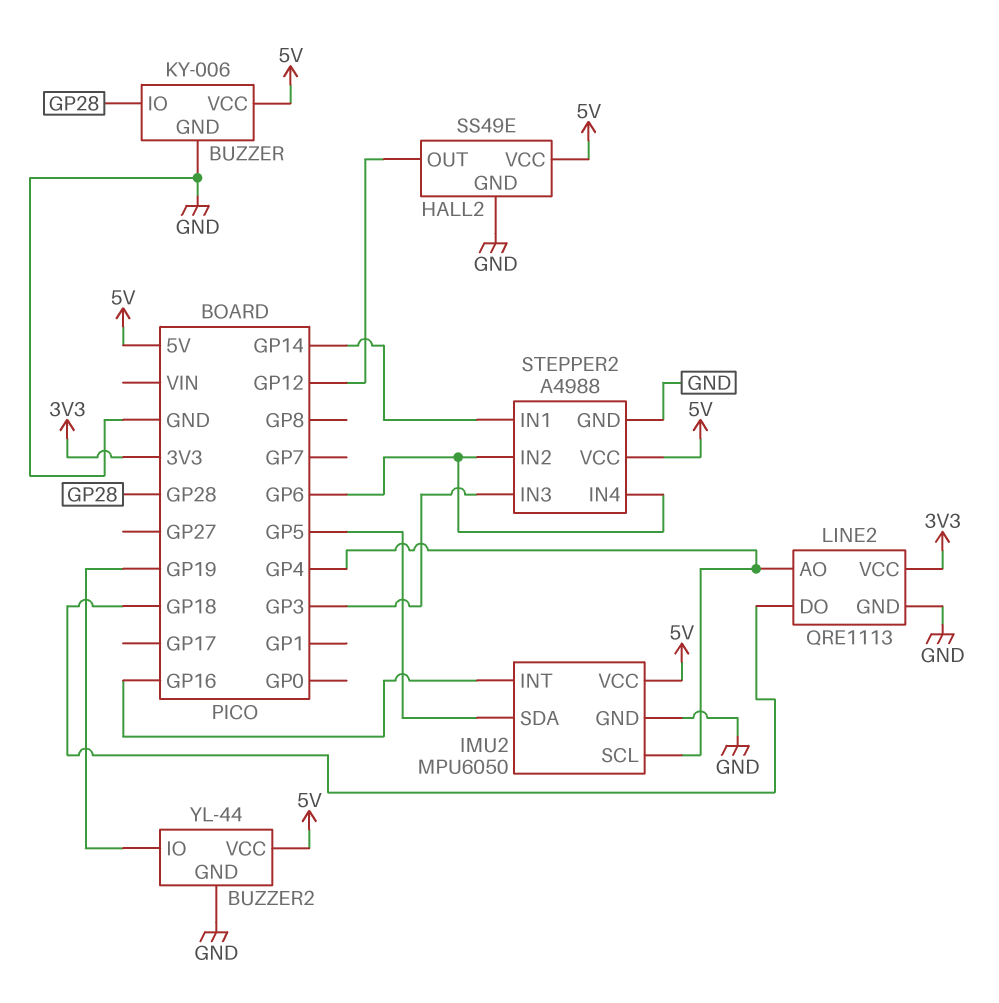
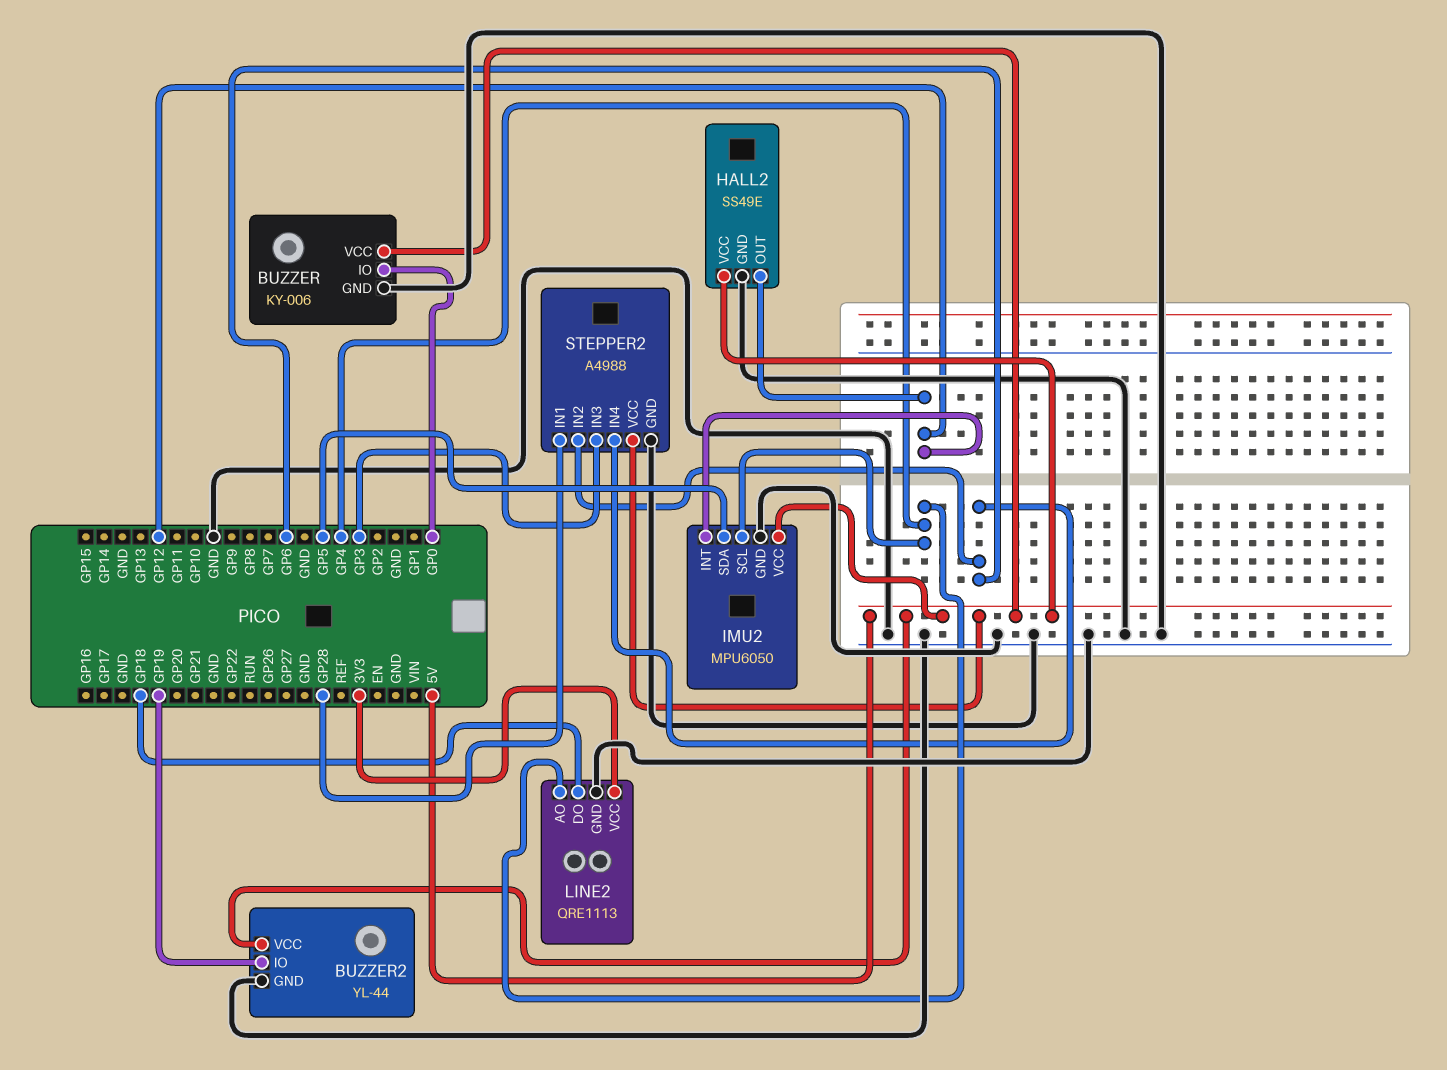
BUZZER pin IO: GP28 -> GP0
IMU2 pin INT: GP16 -> GP12
STEPPER2 pin IN1: GP14 -> GP28

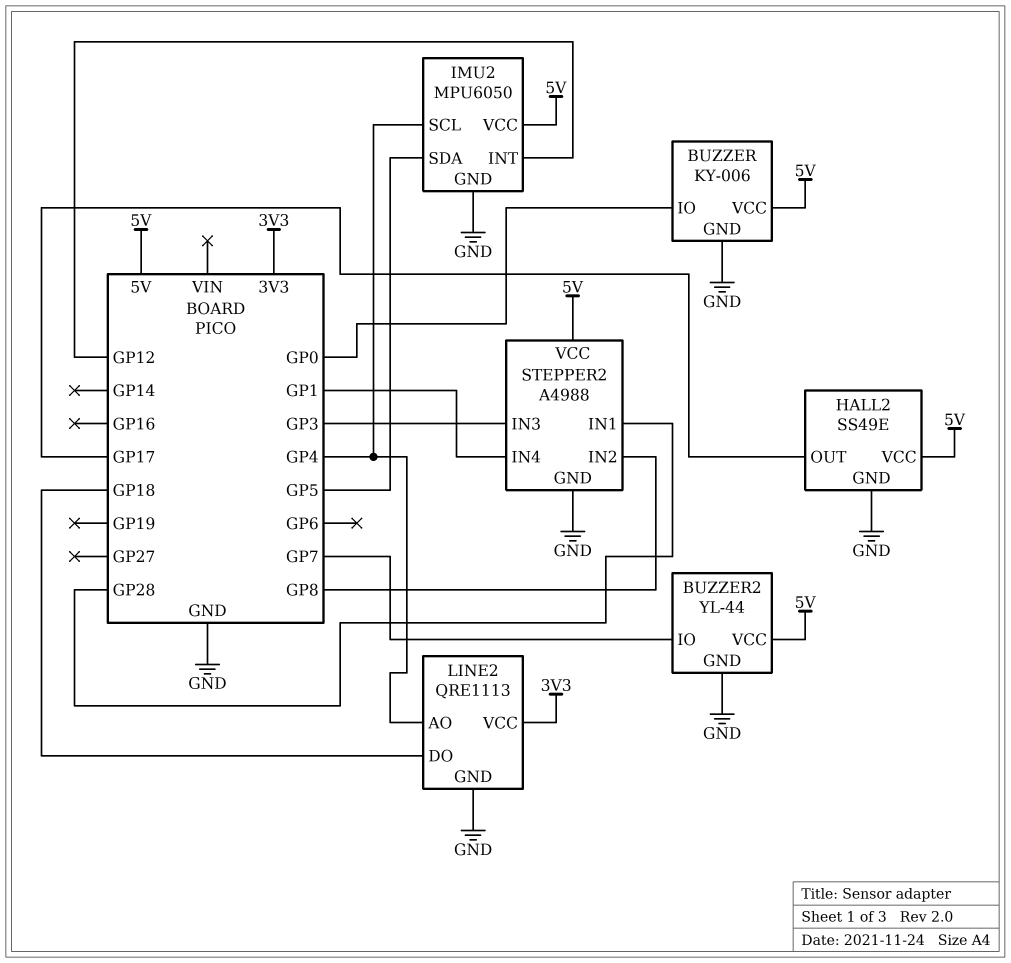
BUZZER2 pin IO: GP19 -> GP7
HALL2 pin OUT: GP12 -> GP17
STEPPER2 pin IN2: GP6 -> GP8
STEPPER2 pin IN4: GP6 -> GP1

